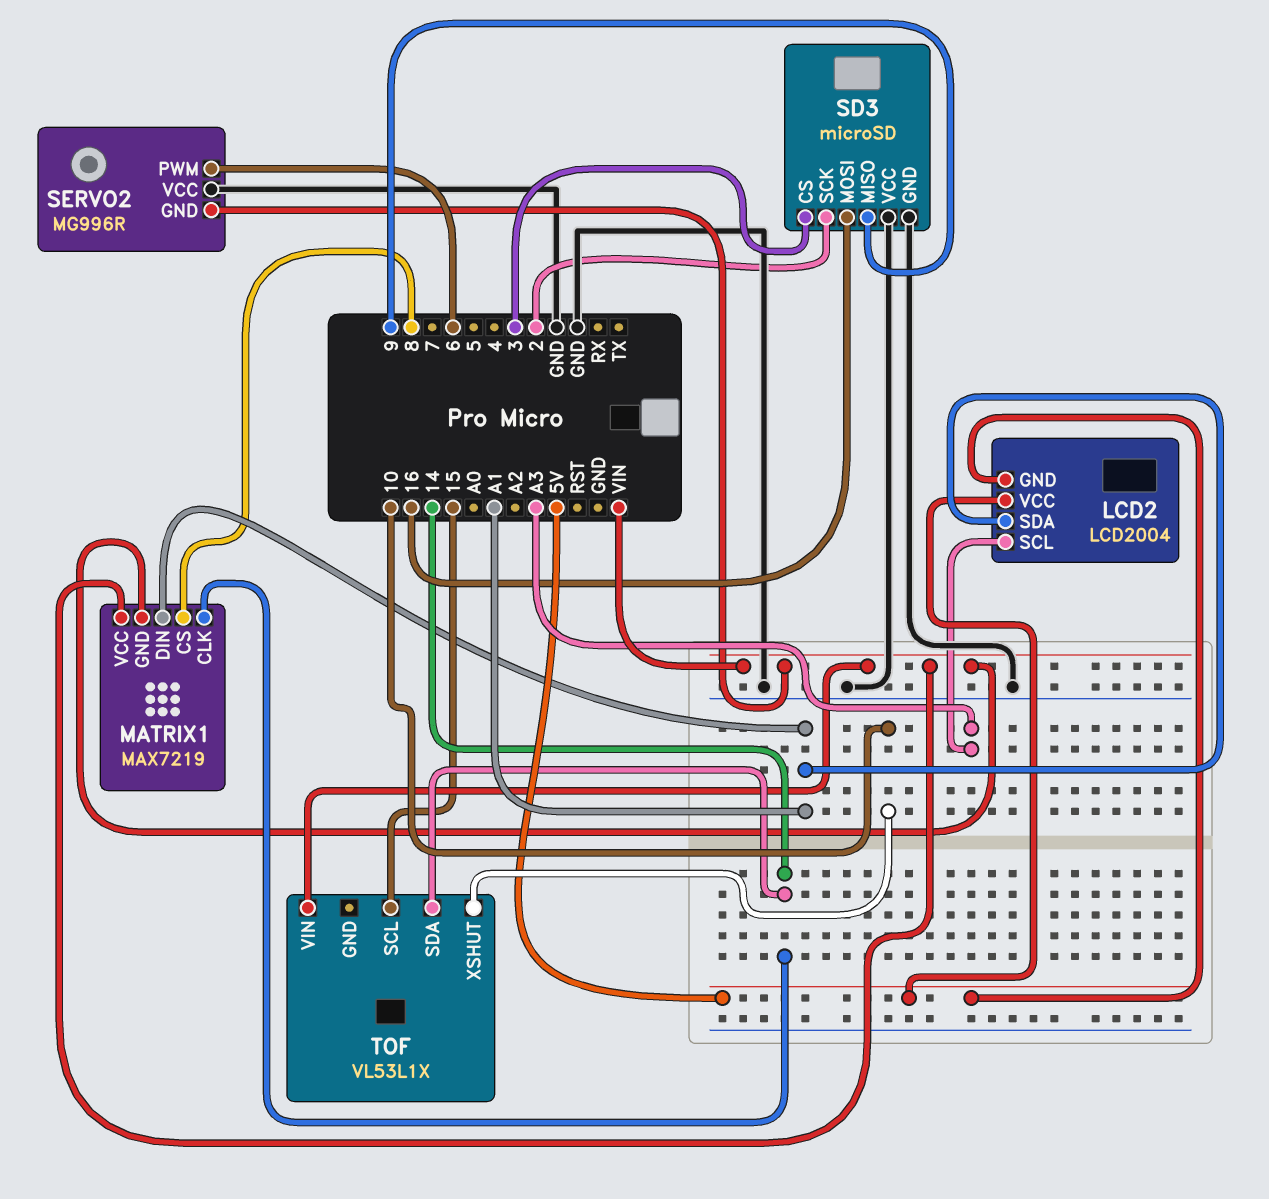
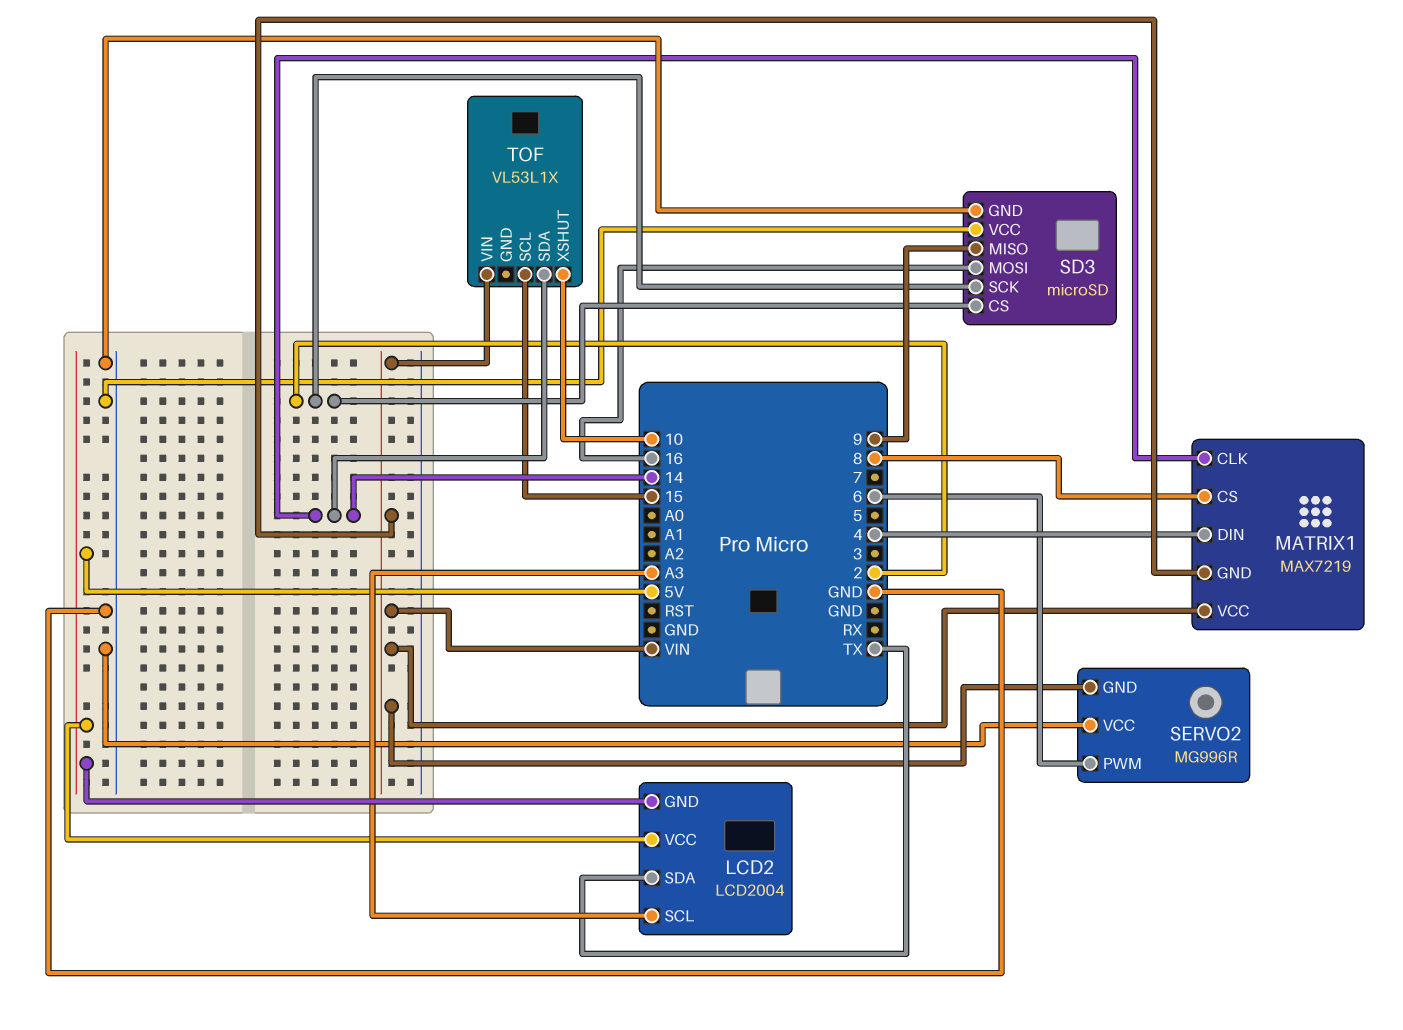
LCD2 pin SDA: A1 -> TX
MATRIX1 pin DIN: A1 -> 4
SD3 pin CS: 3 -> 2

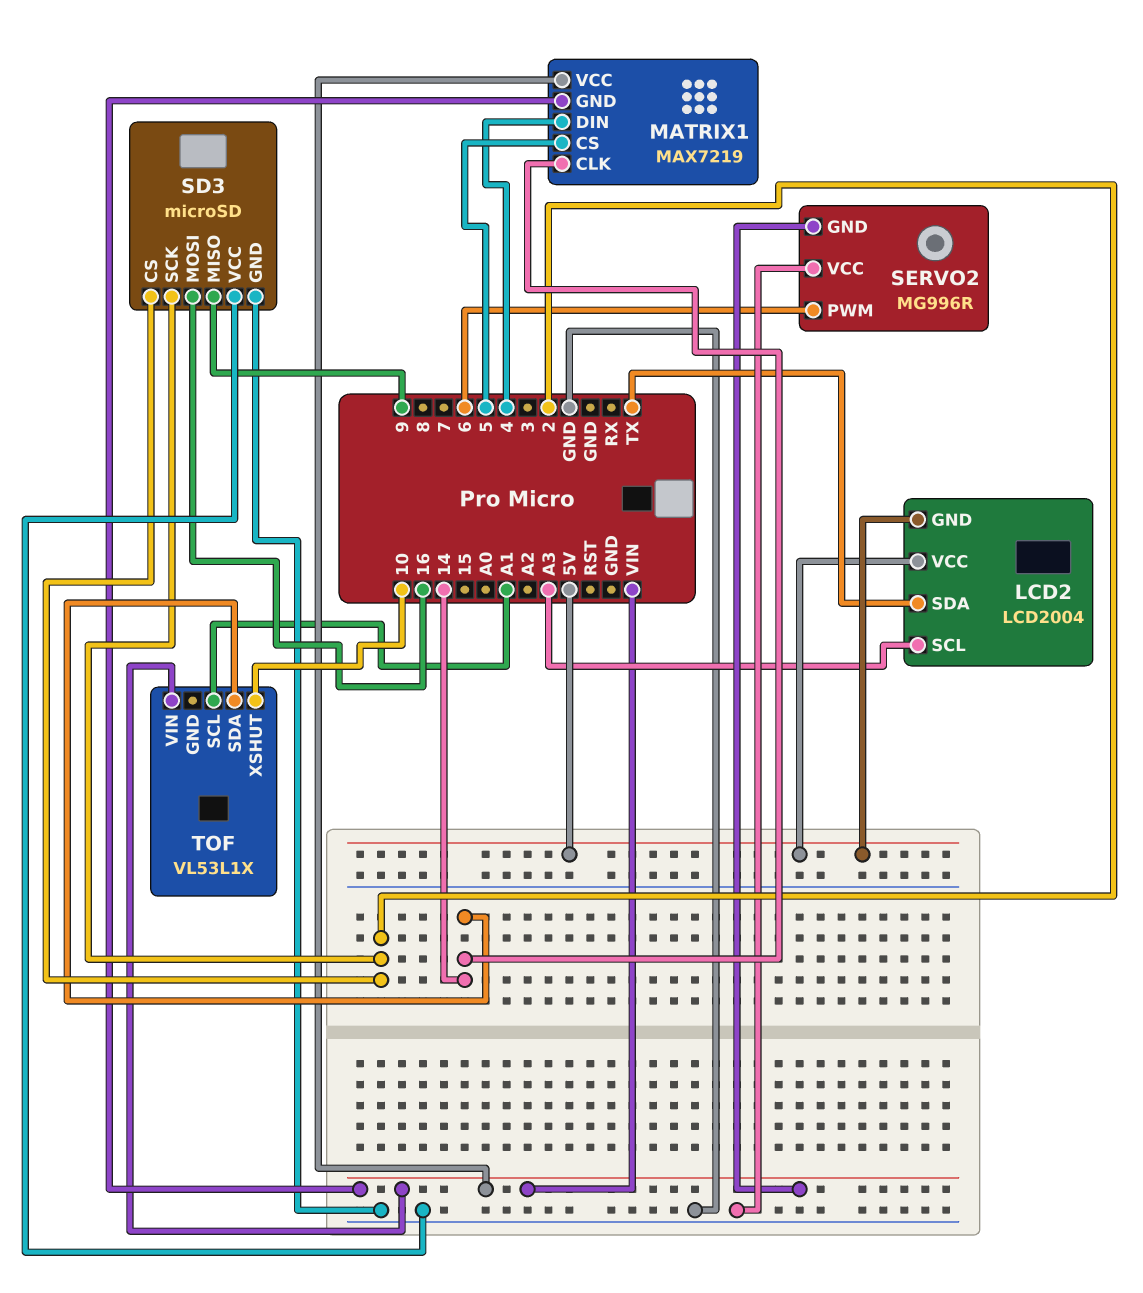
MATRIX1 pin CS: 8 -> 5
TOF pin SCL: 15 -> A1

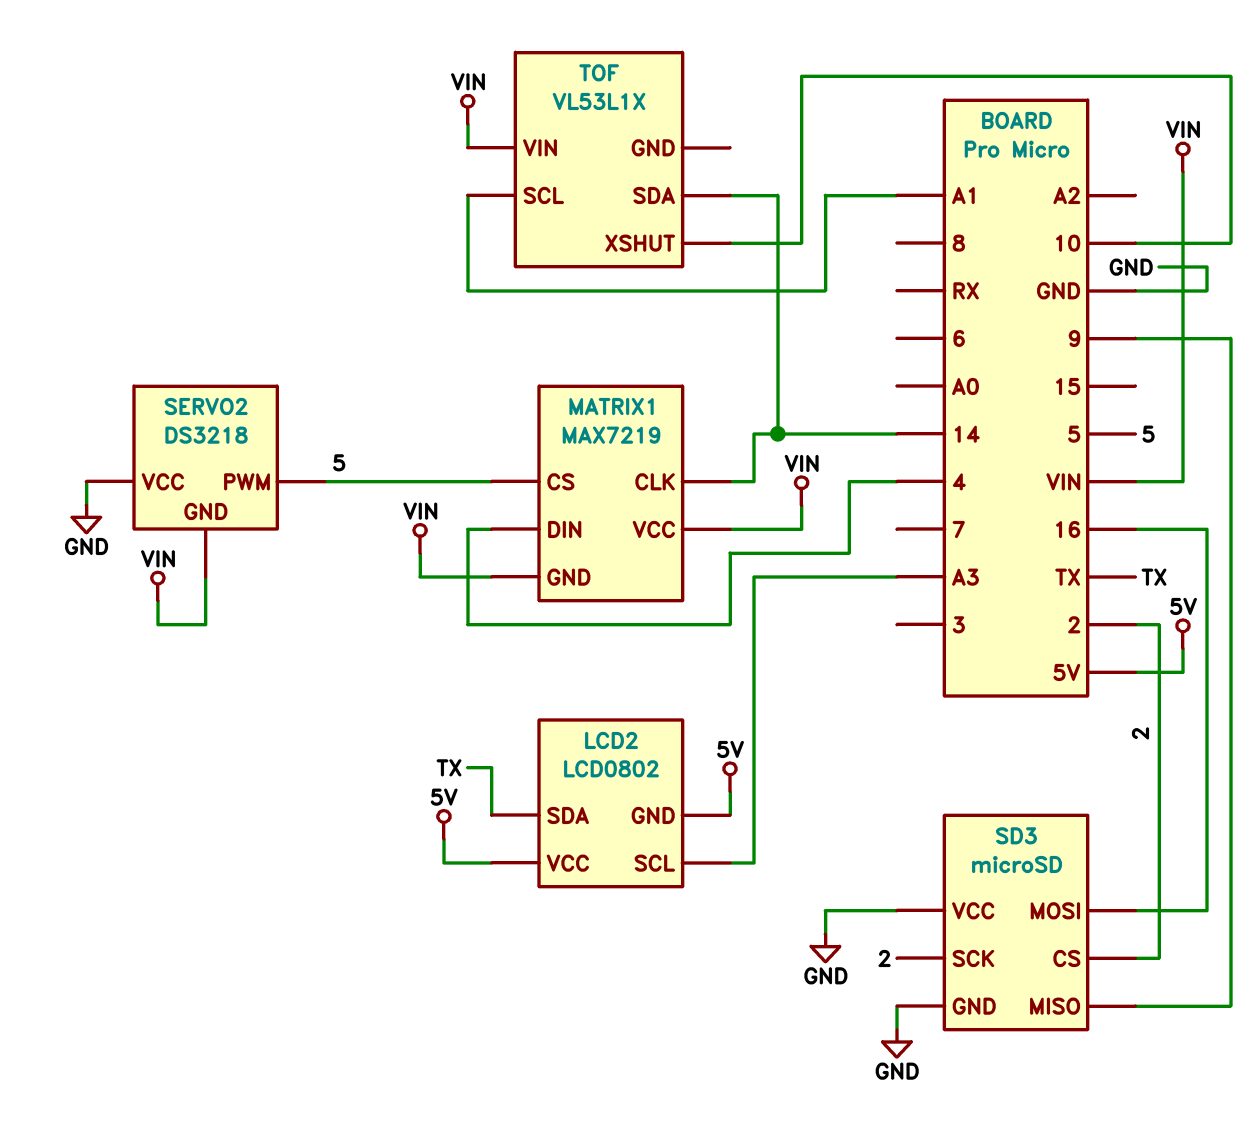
LCD2: LCD2004 -> LCD0802
SERVO2: MG996R -> DS3218
SERVO2 pin PWM: 6 -> 5

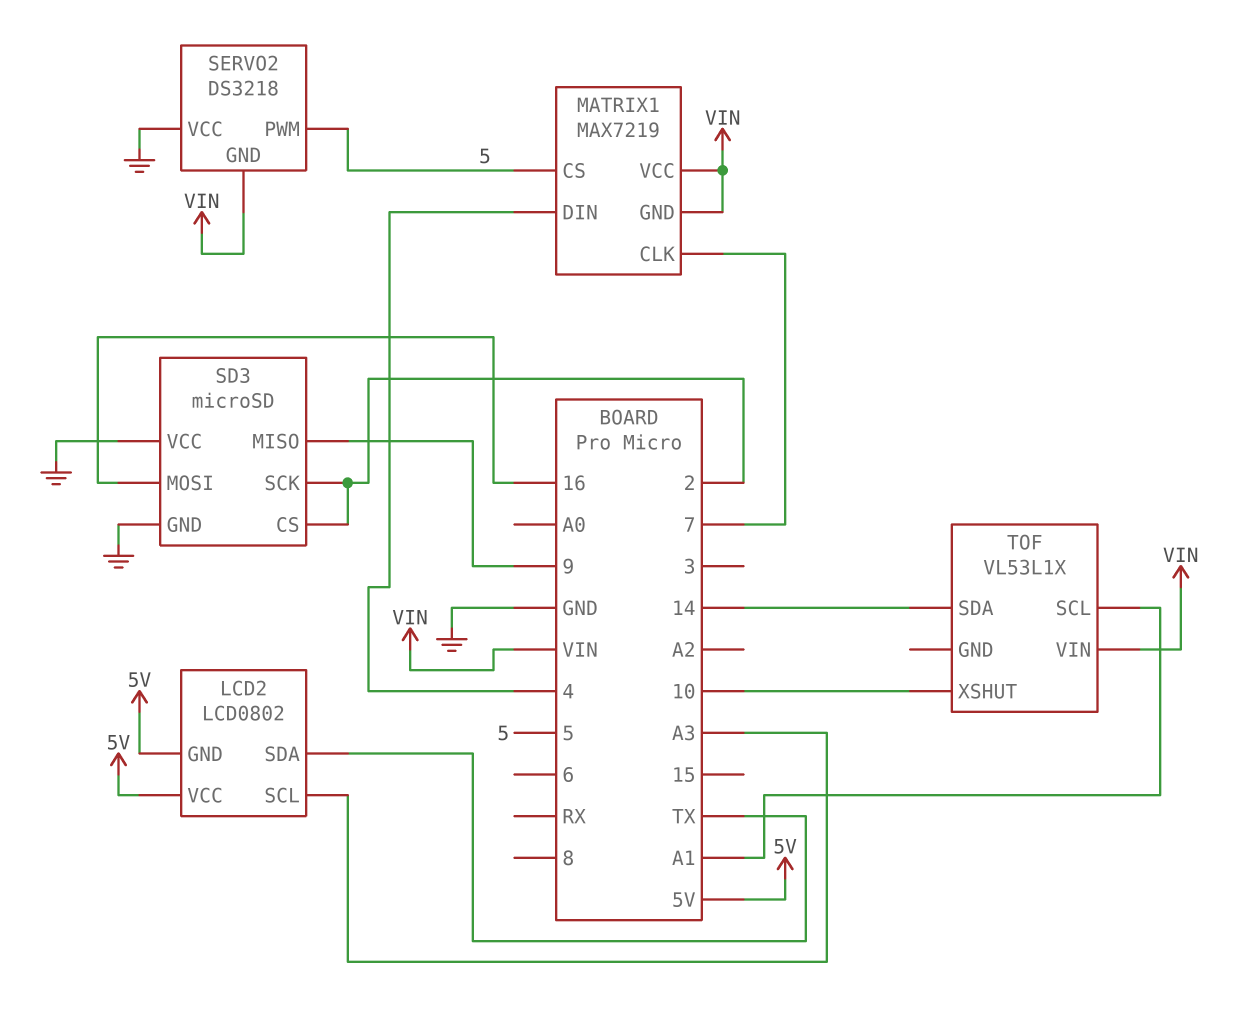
MATRIX1 pin CLK: 14 -> 7

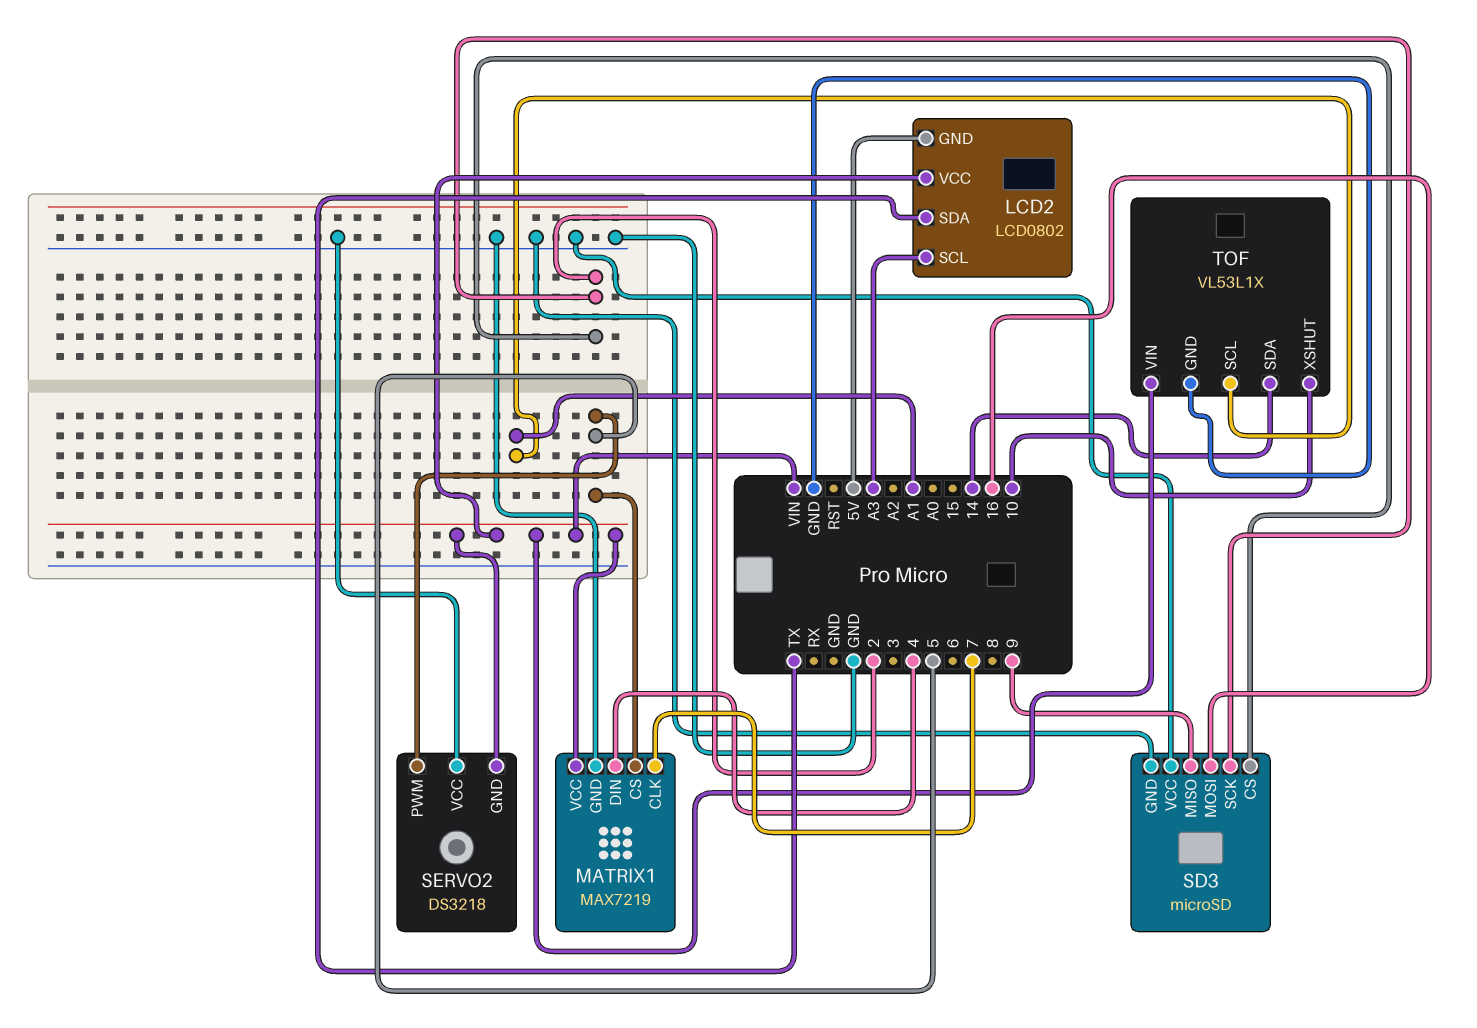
LCD2 pin VCC: 5V -> VIN
MATRIX1 pin GND: VIN -> GND
TOF pin GND: none -> GND

